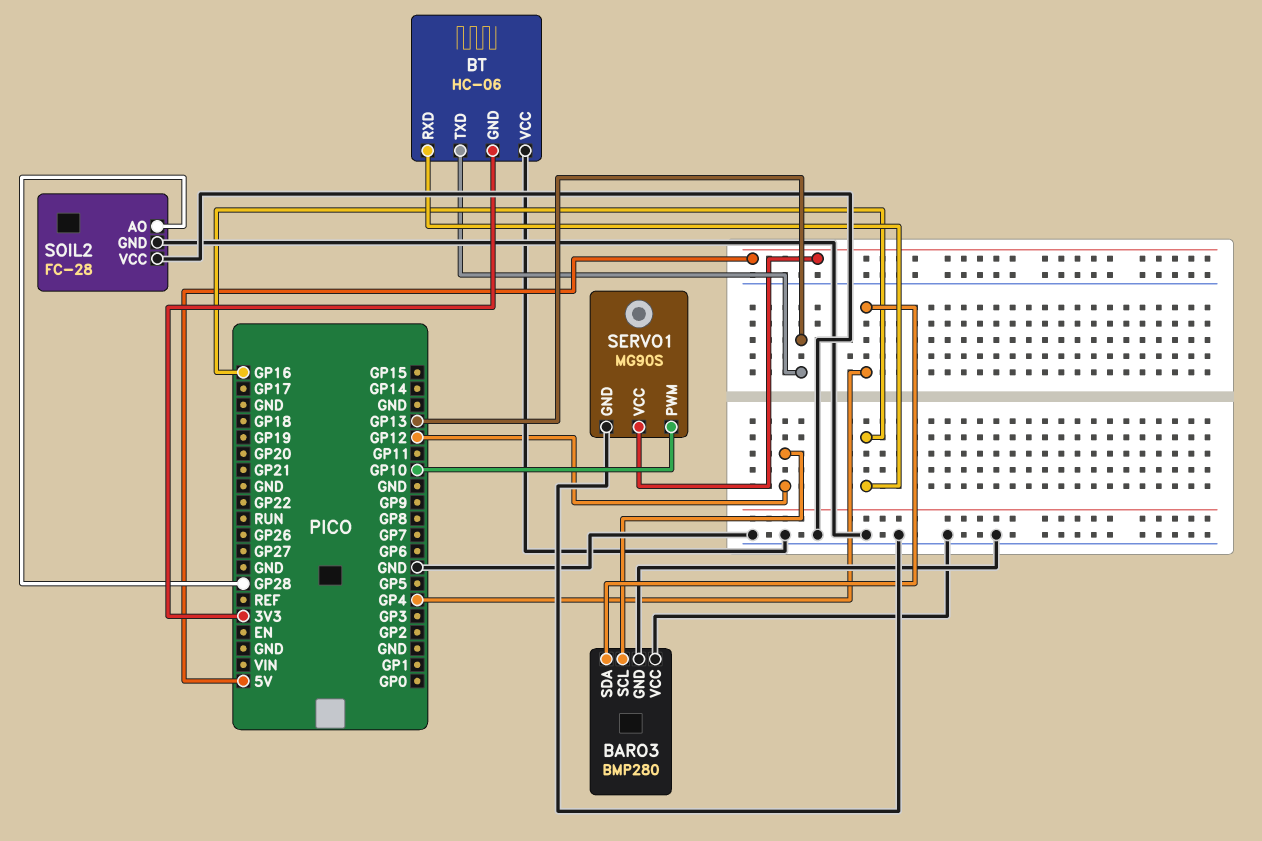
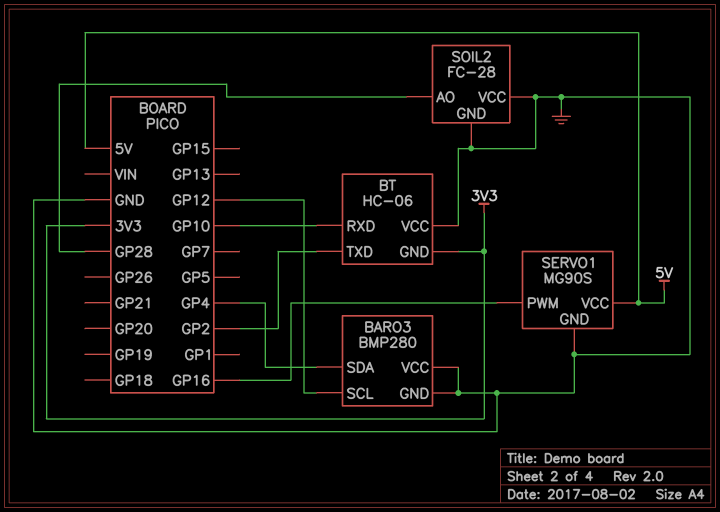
BT pin RXD: GP16 -> GP10
BT pin TXD: GP13 -> GP2
SERVO1 pin PWM: GP10 -> GP16

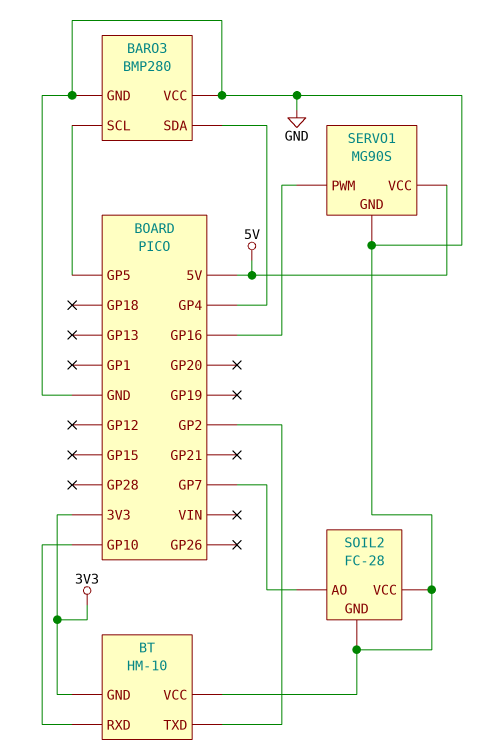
BARO3 pin SCL: GP12 -> GP5
BT: HC-06 -> HM-10
SOIL2 pin AO: GP28 -> GP7

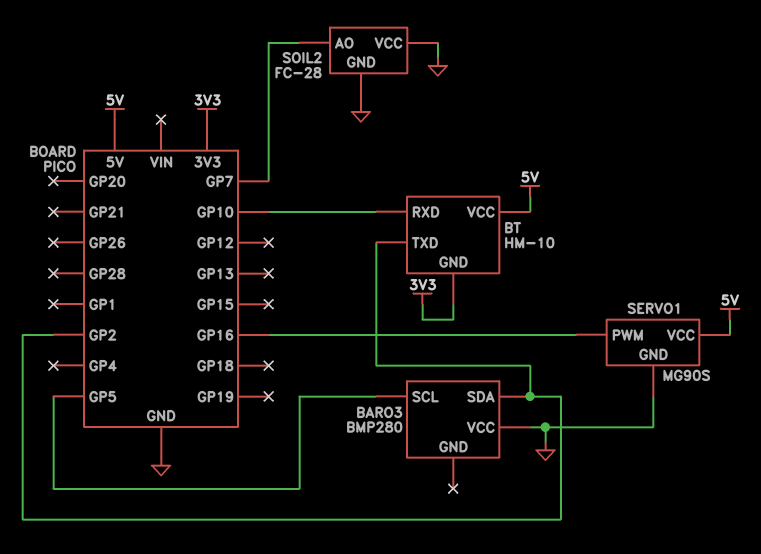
BARO3 pin GND: GND -> none
BARO3 pin SDA: GP4 -> GP2
BT pin VCC: GND -> 5V

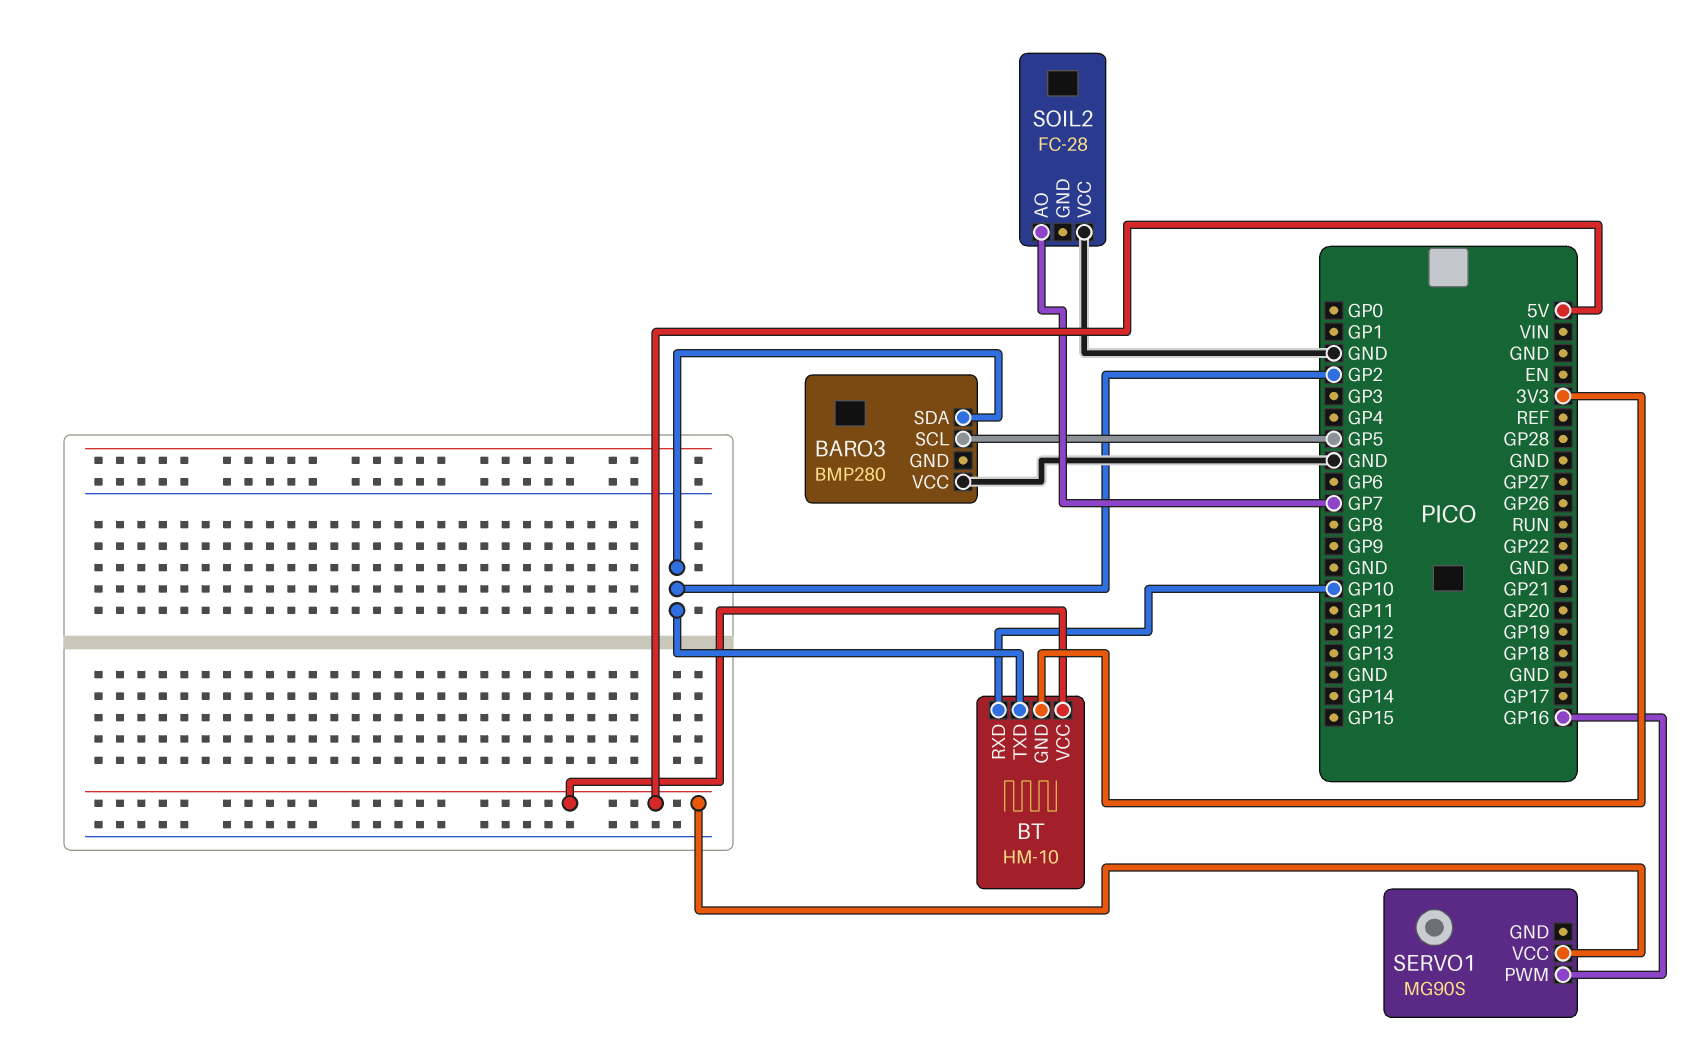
SERVO1 pin GND: GND -> none
SOIL2 pin GND: GND -> none

